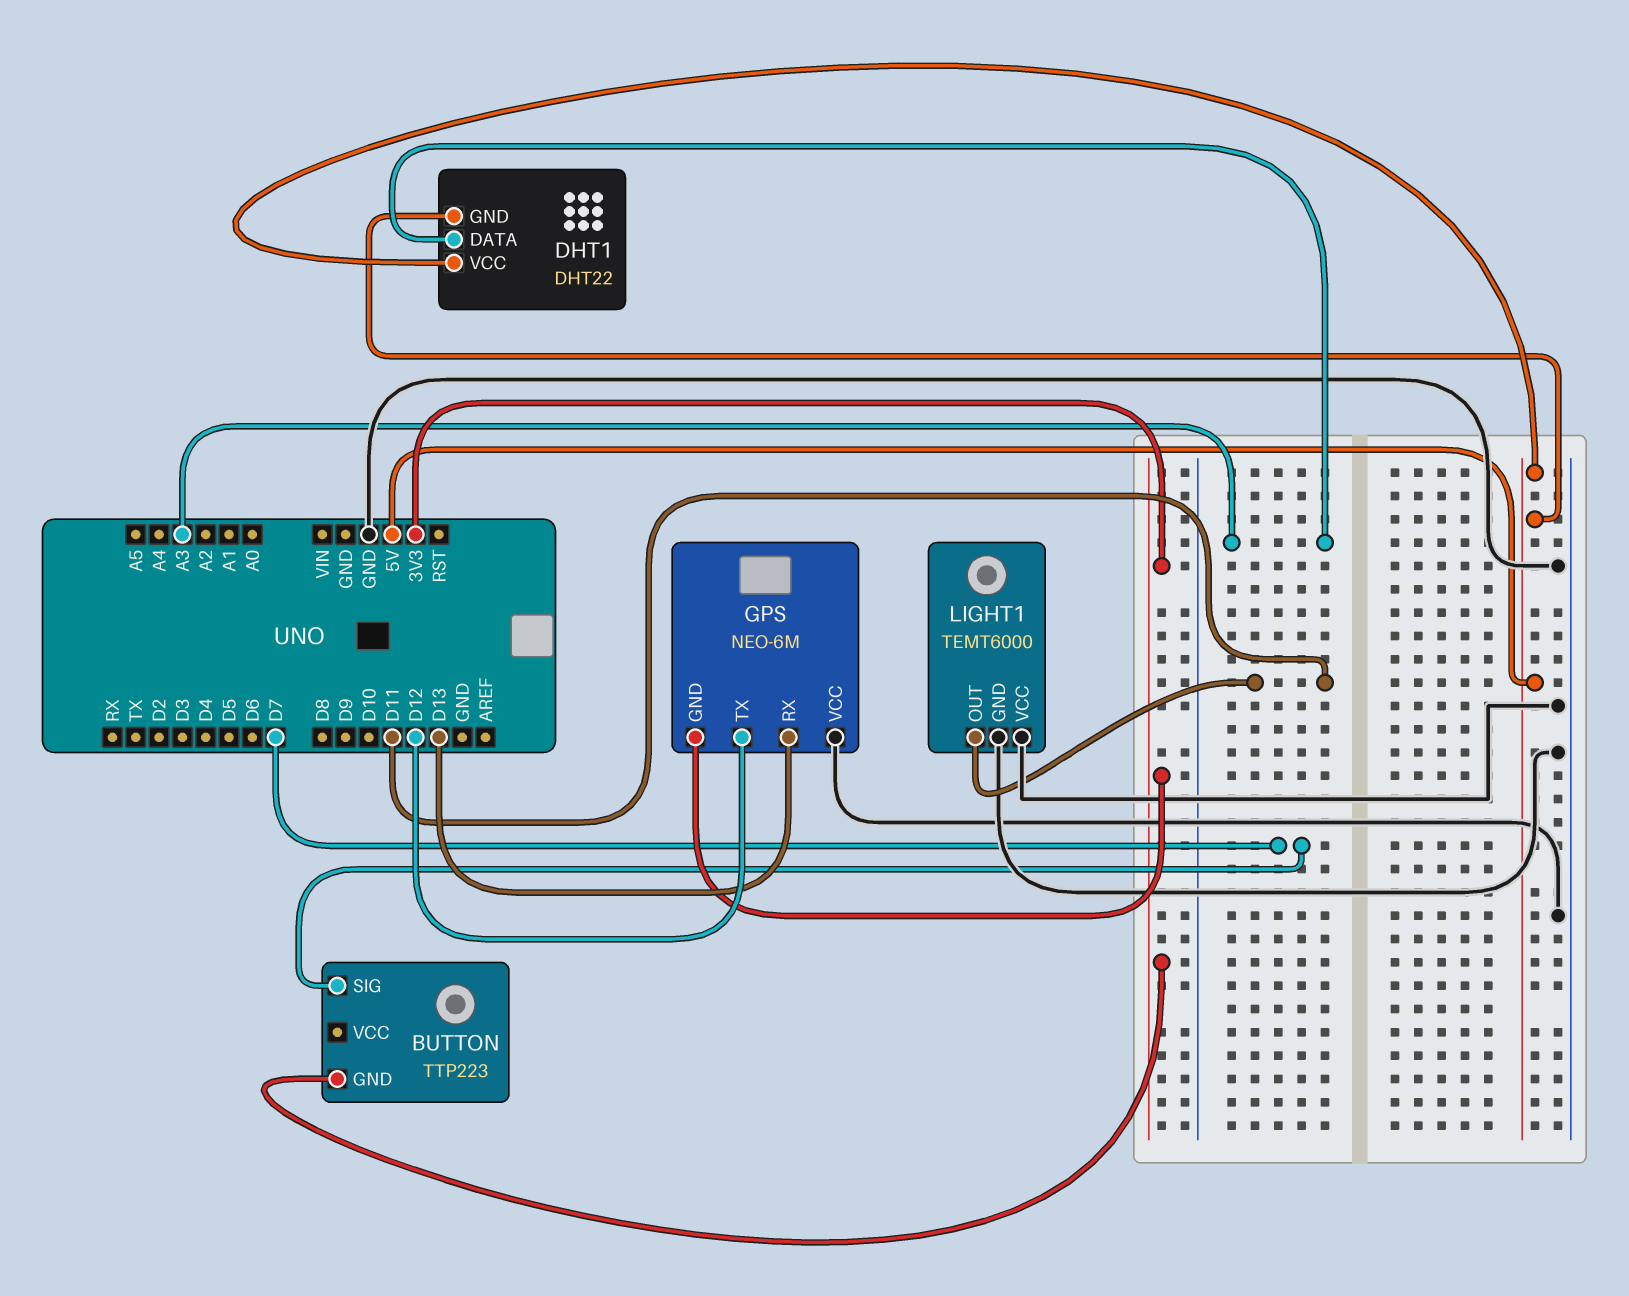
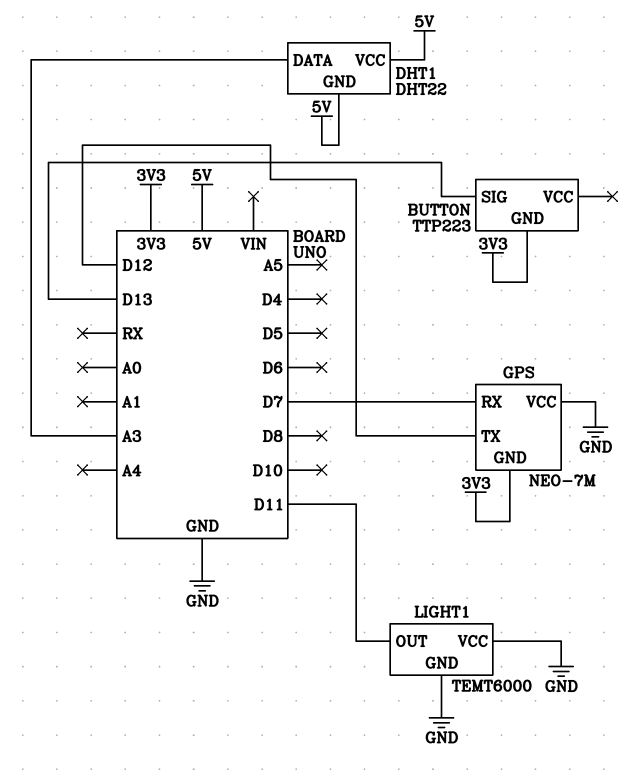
BUTTON pin SIG: D7 -> D13
GPS: NEO-6M -> NEO-7M
GPS pin RX: D13 -> D7

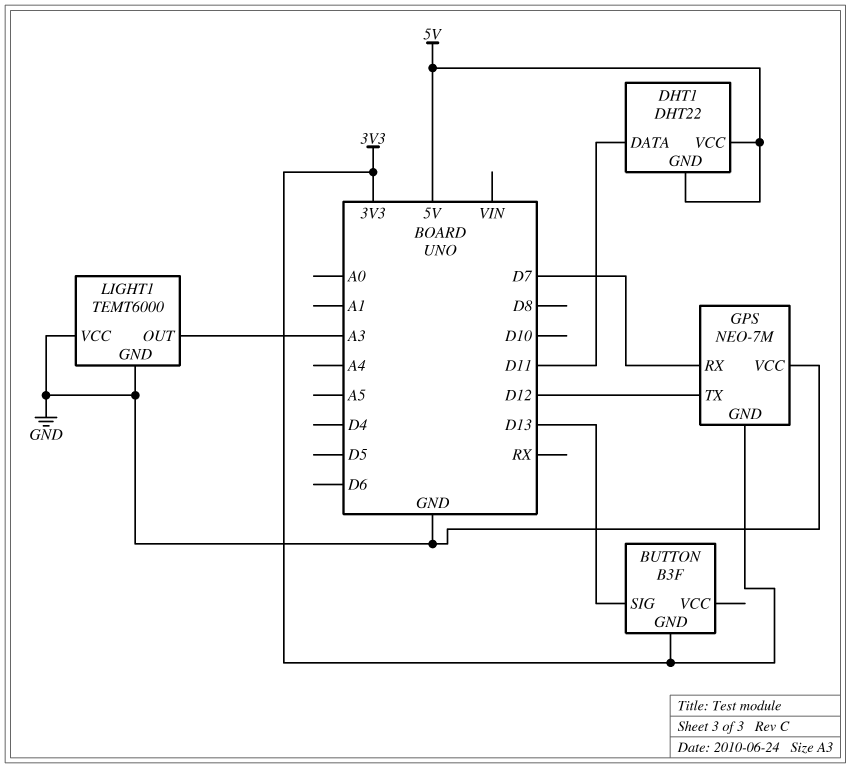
BUTTON: TTP223 -> B3F
DHT1 pin DATA: A3 -> D11
LIGHT1 pin OUT: D11 -> A3

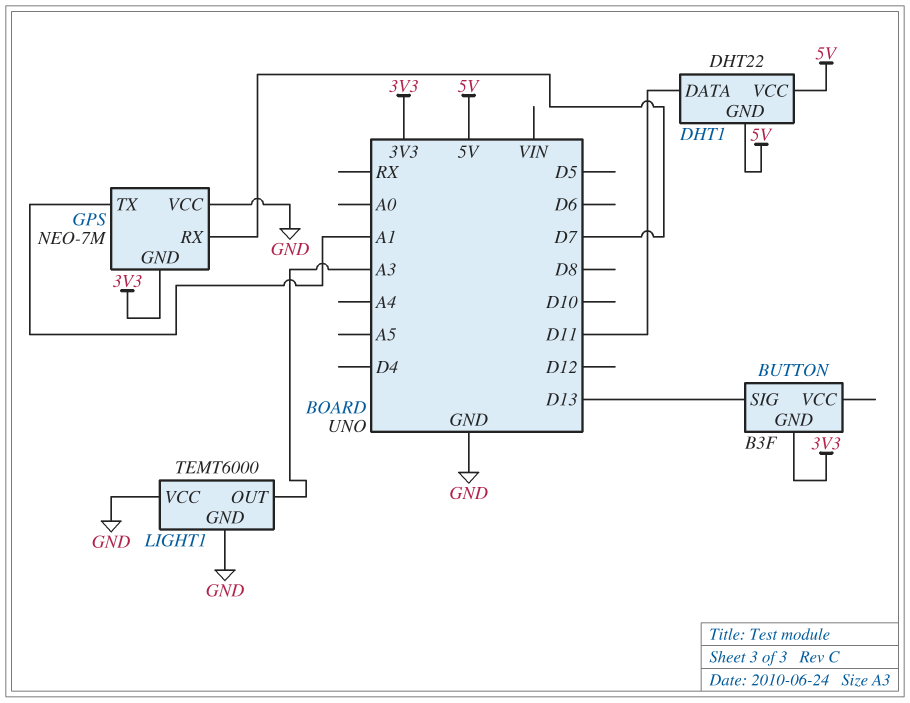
GPS pin TX: D12 -> A1

